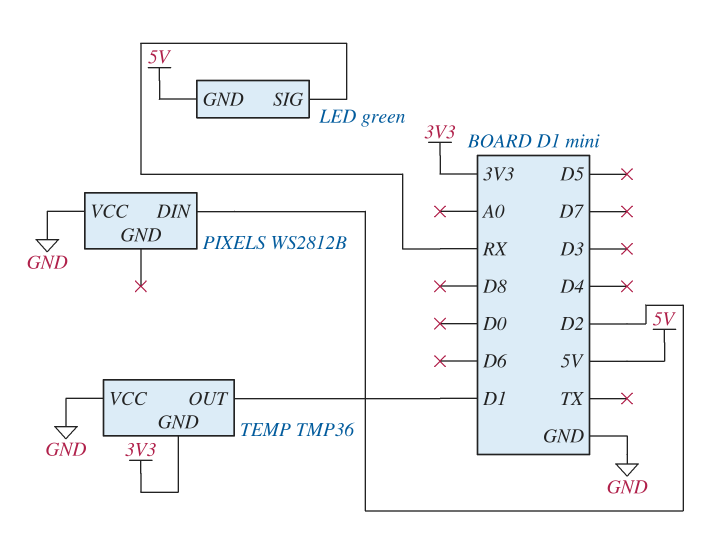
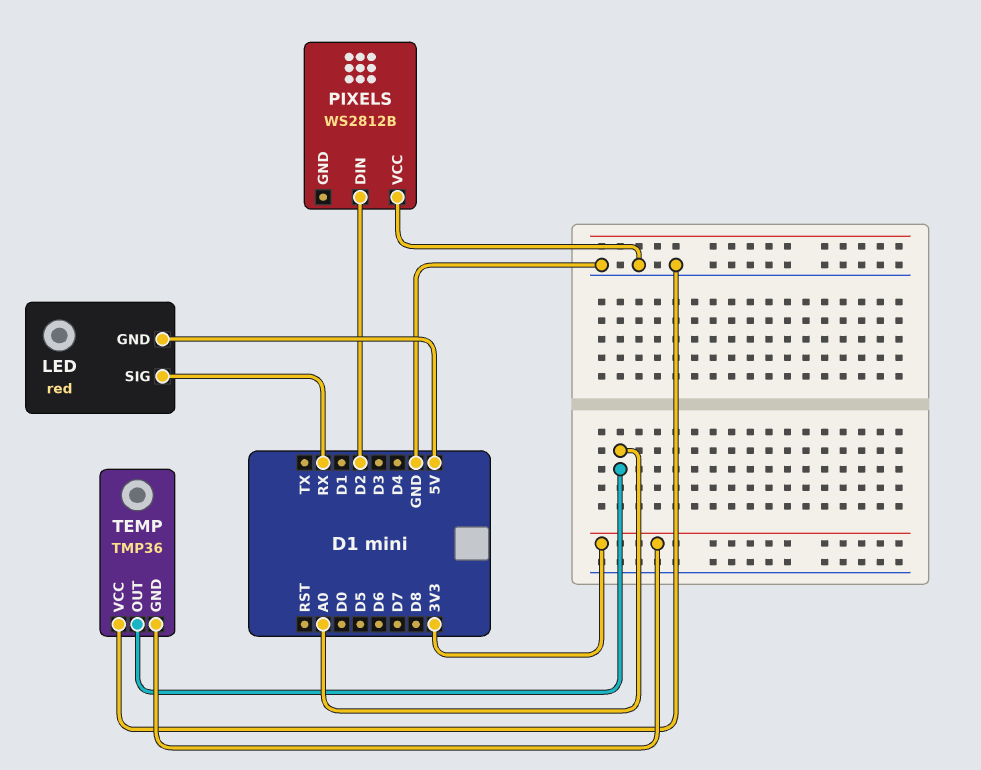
LED: green -> red
TEMP pin OUT: D1 -> A0

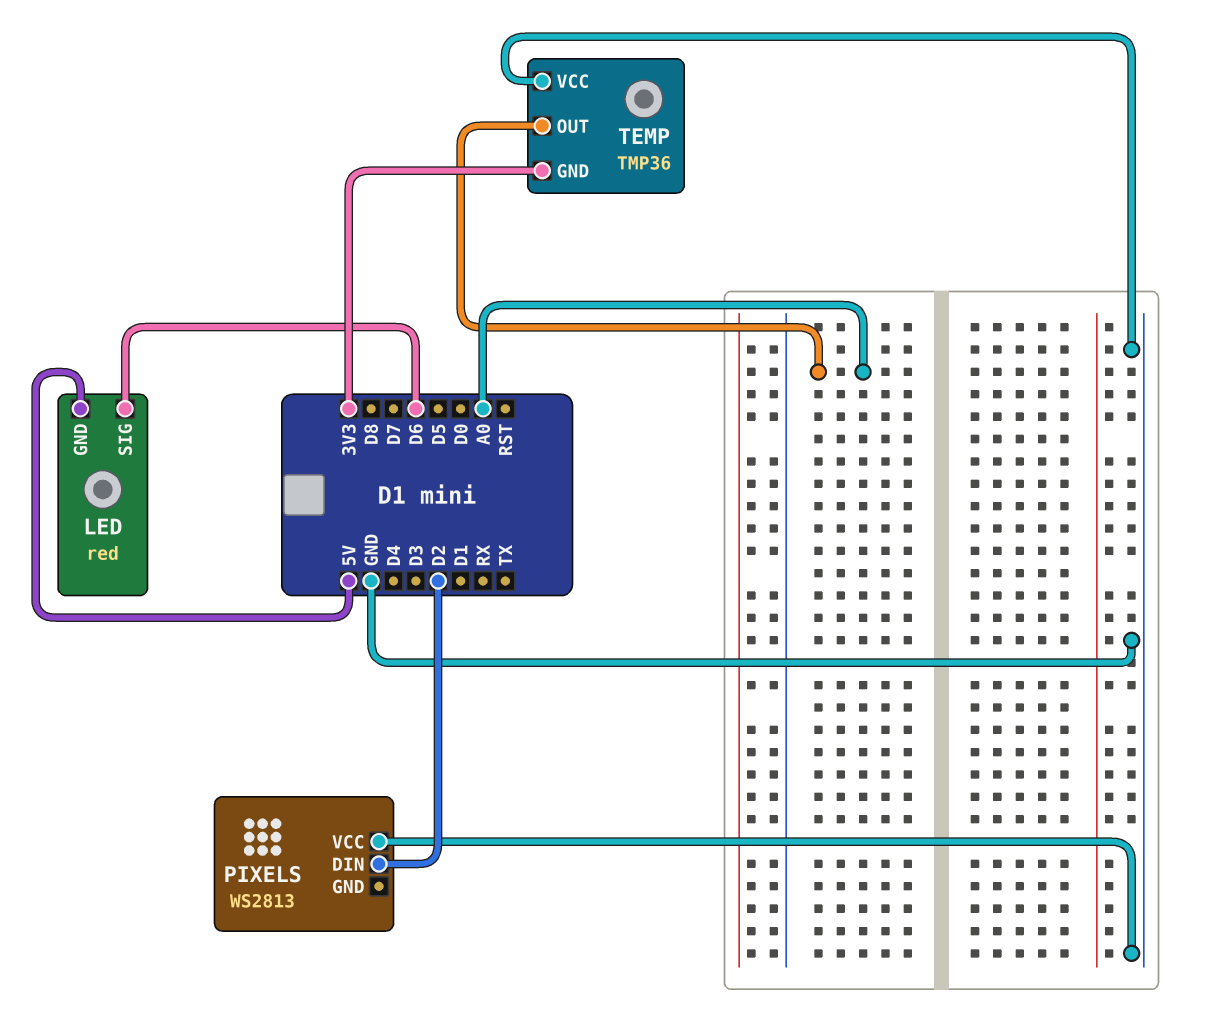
LED pin SIG: RX -> D6
PIXELS: WS2812B -> WS2813

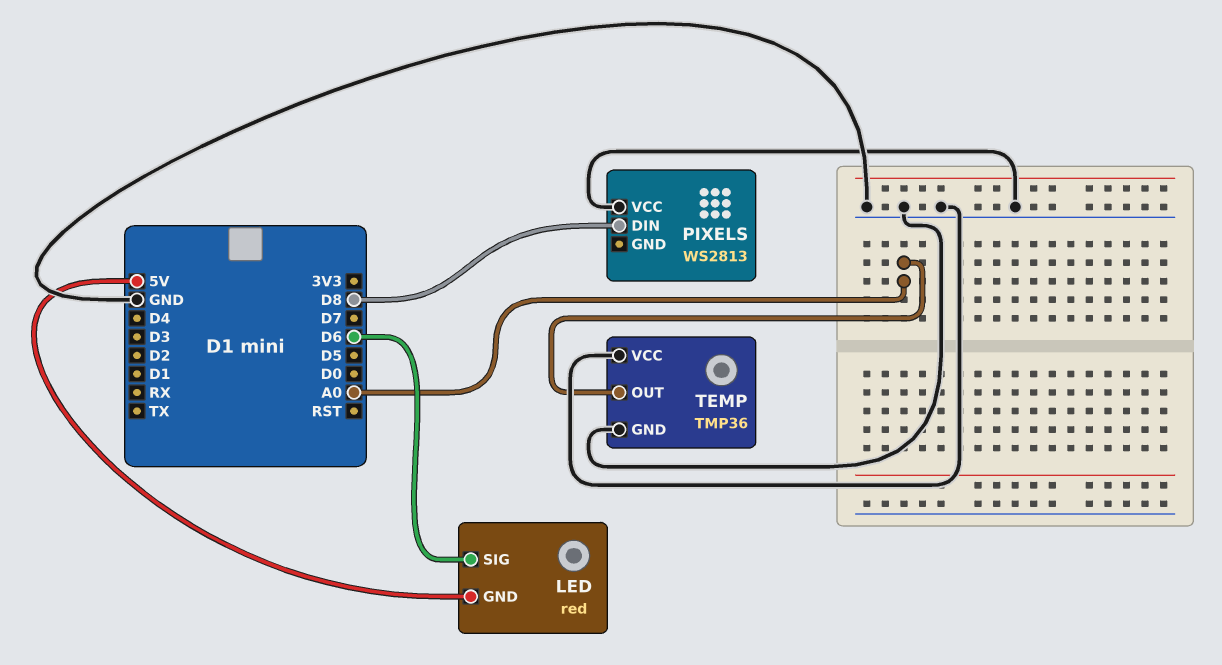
PIXELS pin DIN: D2 -> D8
TEMP pin GND: 3V3 -> GND

